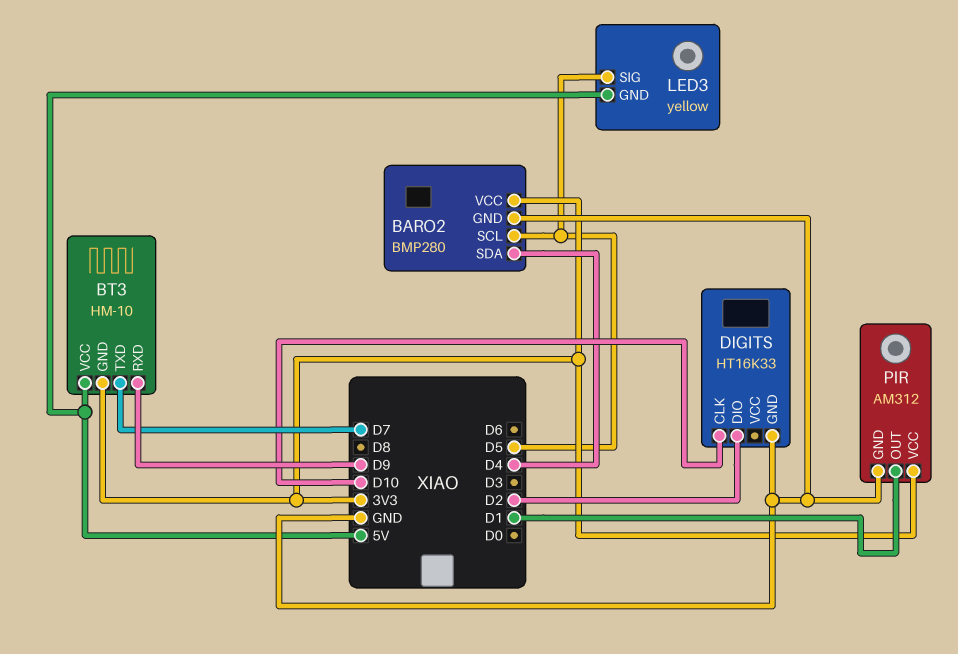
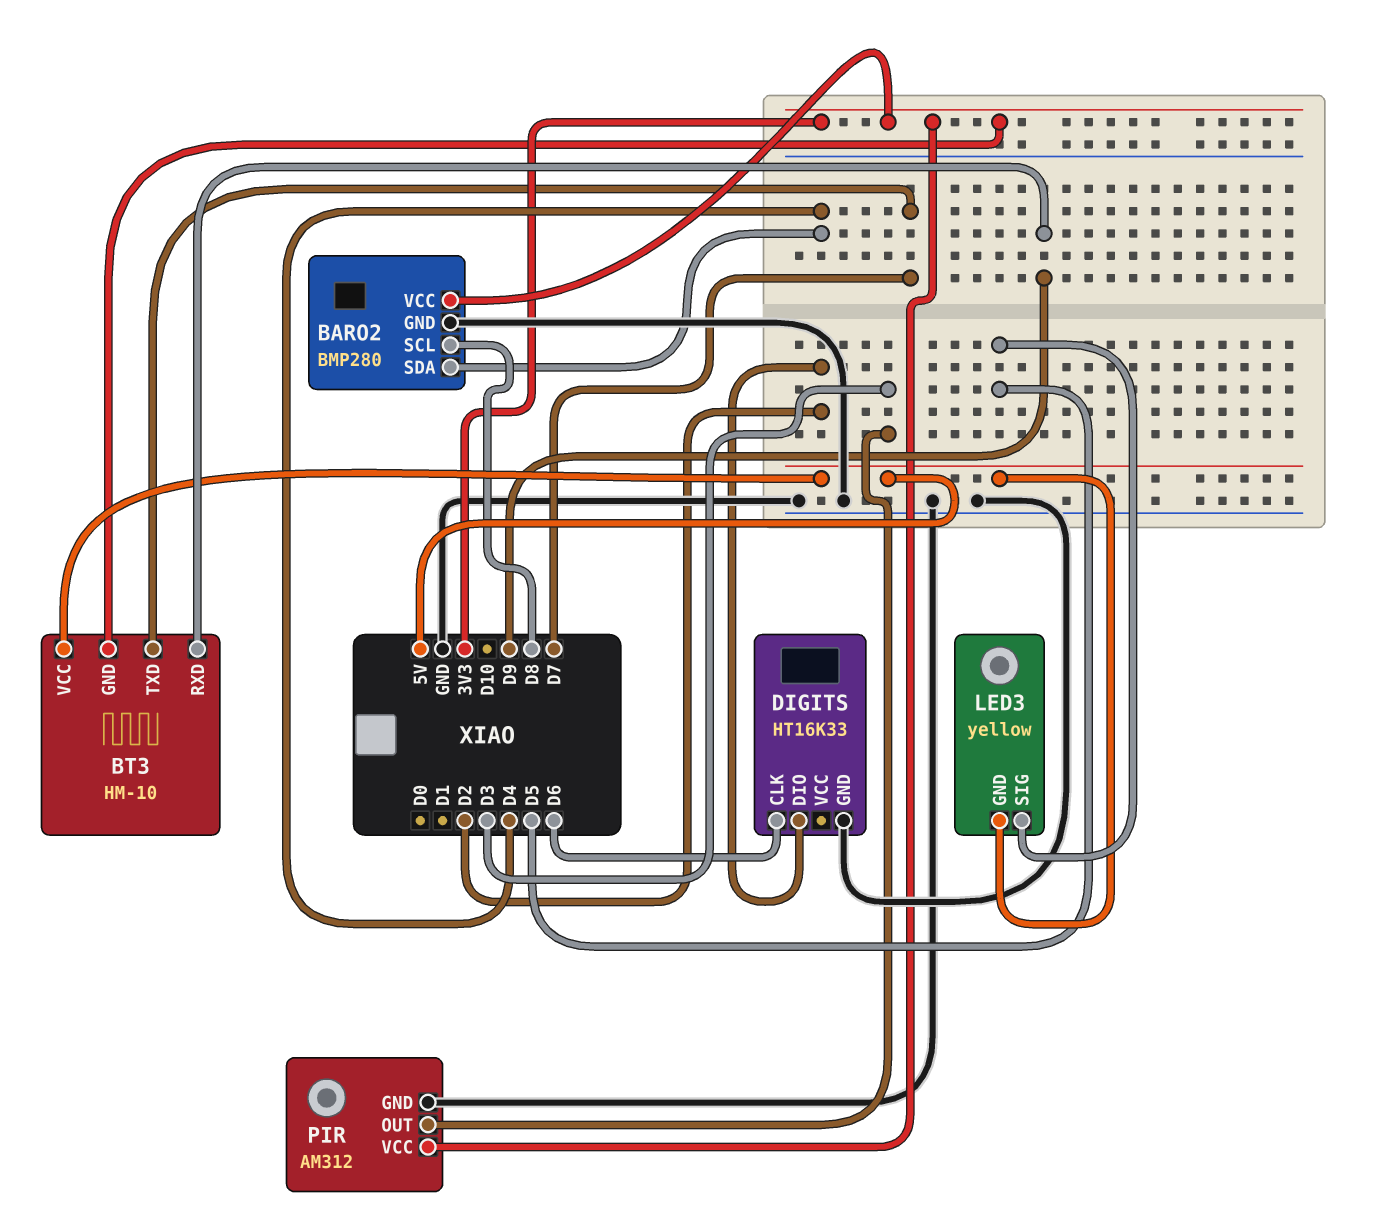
BARO2 pin SCL: D5 -> D8
DIGITS pin CLK: D10 -> D6
PIR pin OUT: D1 -> D3

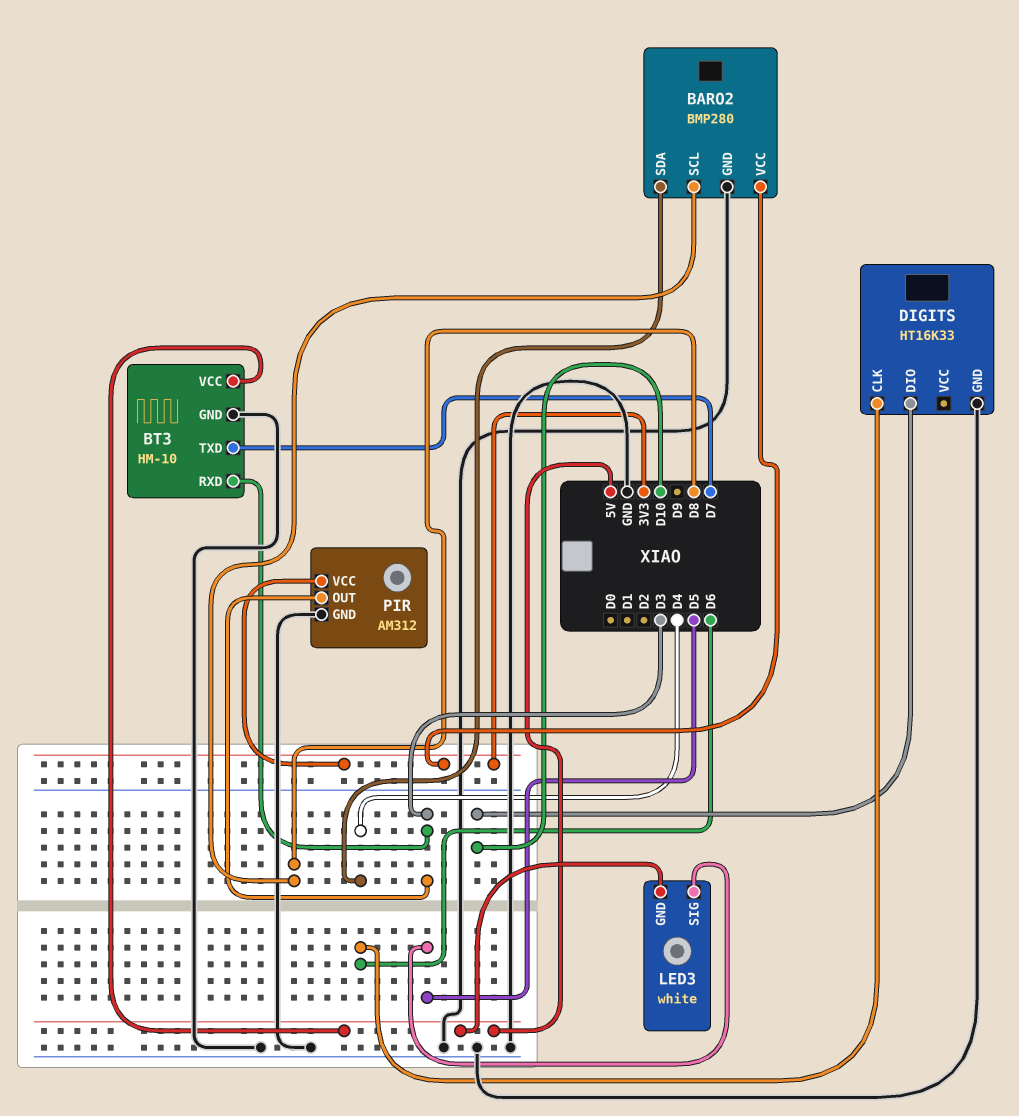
BT3 pin GND: 3V3 -> GND
BT3 pin RXD: D9 -> D3
DIGITS pin DIO: D2 -> D10
LED3: yellow -> white

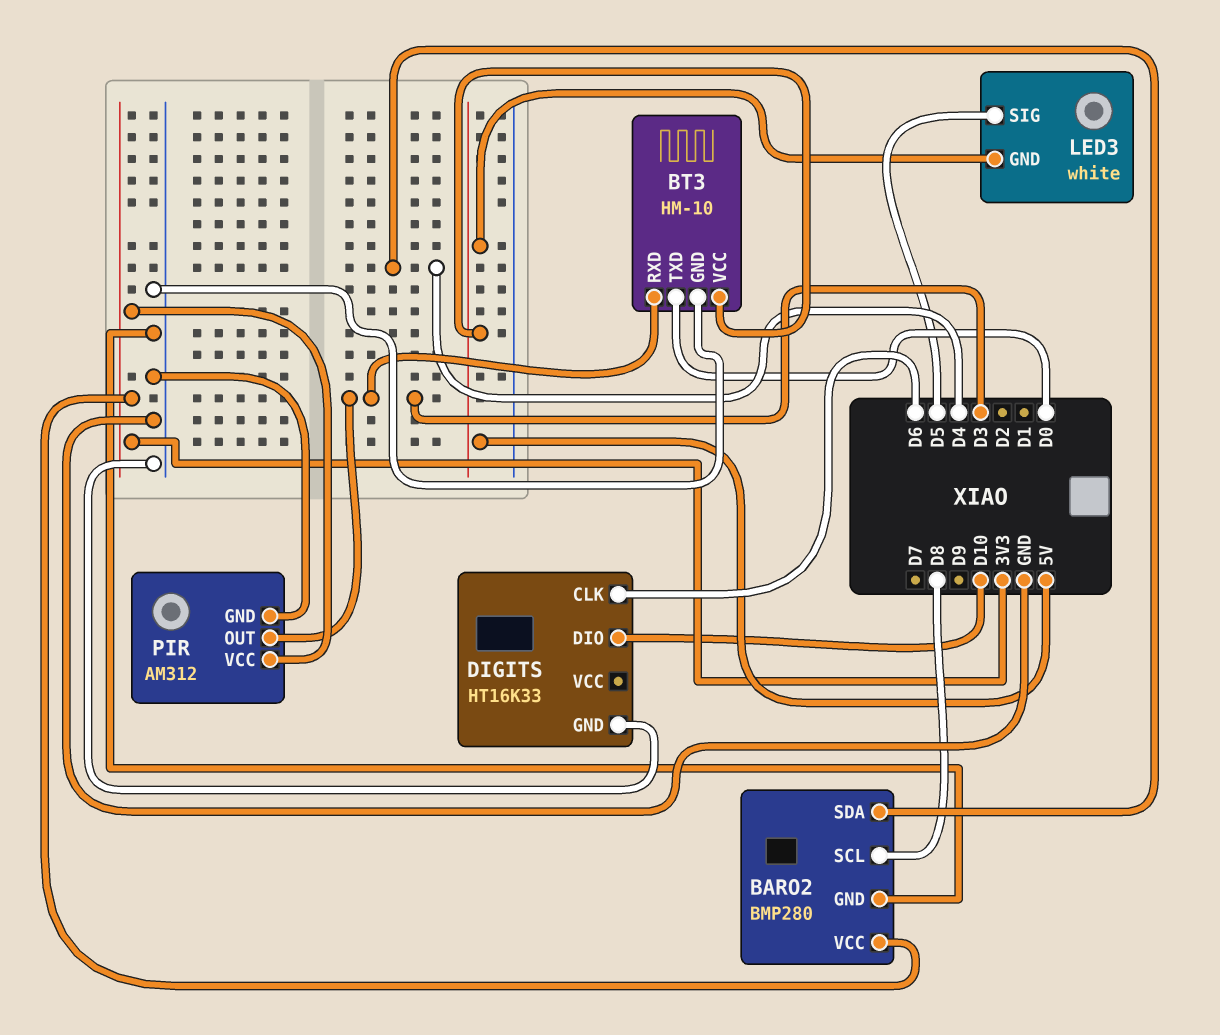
BT3 pin TXD: D7 -> D0

